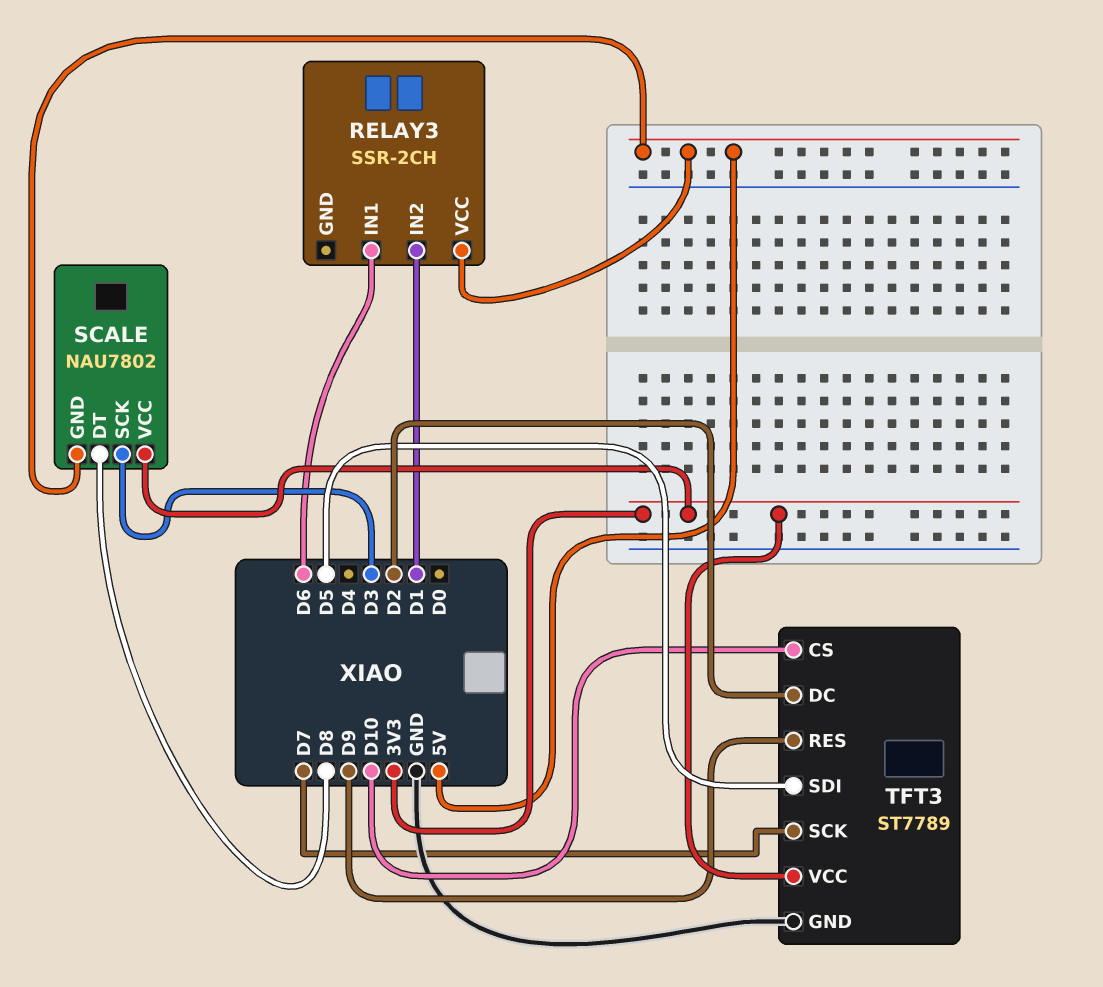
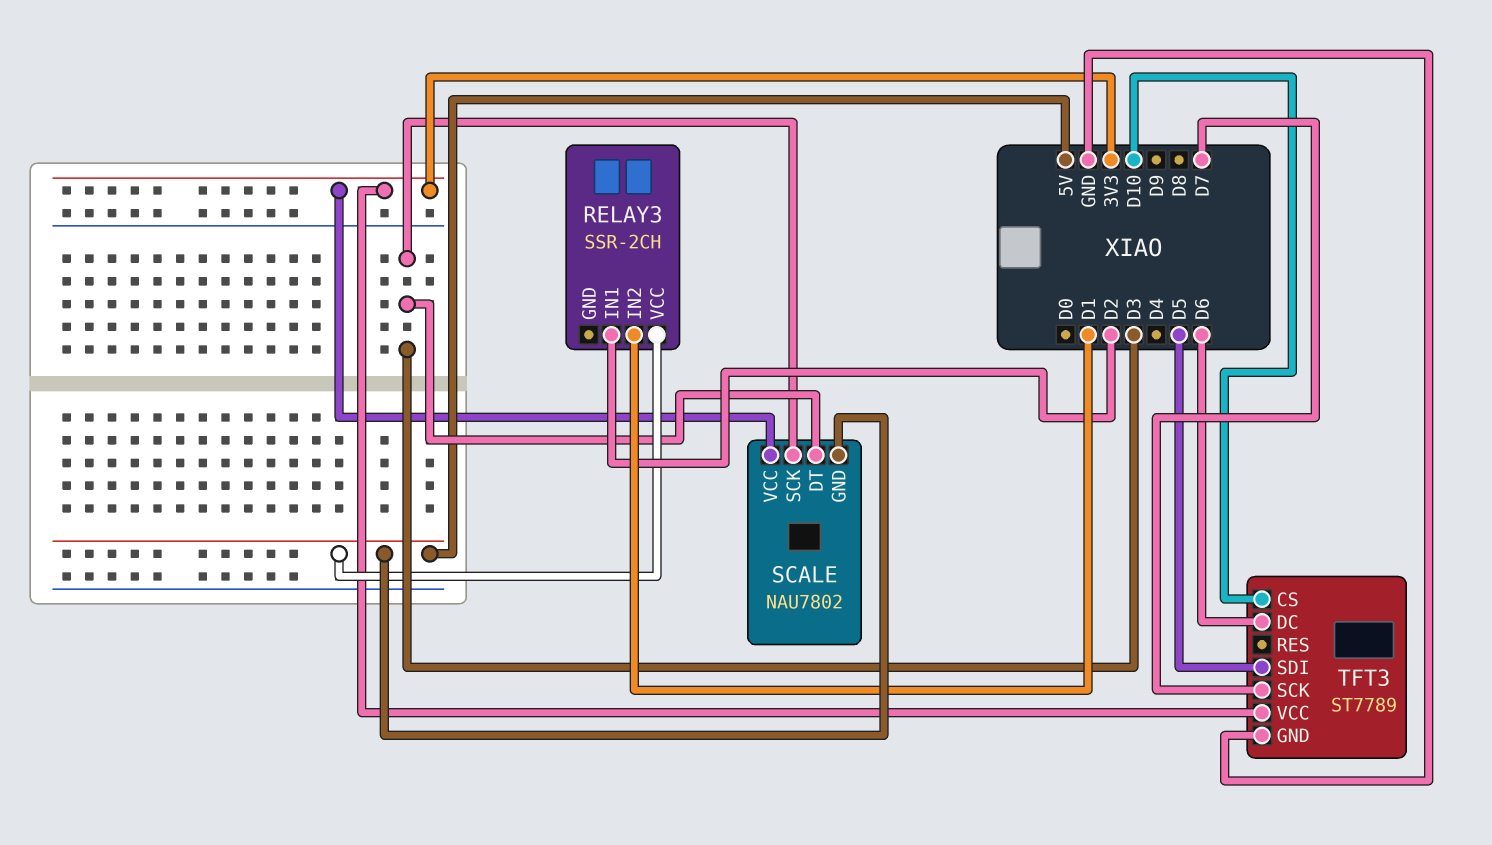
RELAY3 pin IN1: D6 -> D2
SCALE pin DT: D8 -> D3
TFT3 pin DC: D2 -> D6
TFT3 pin RES: D9 -> none

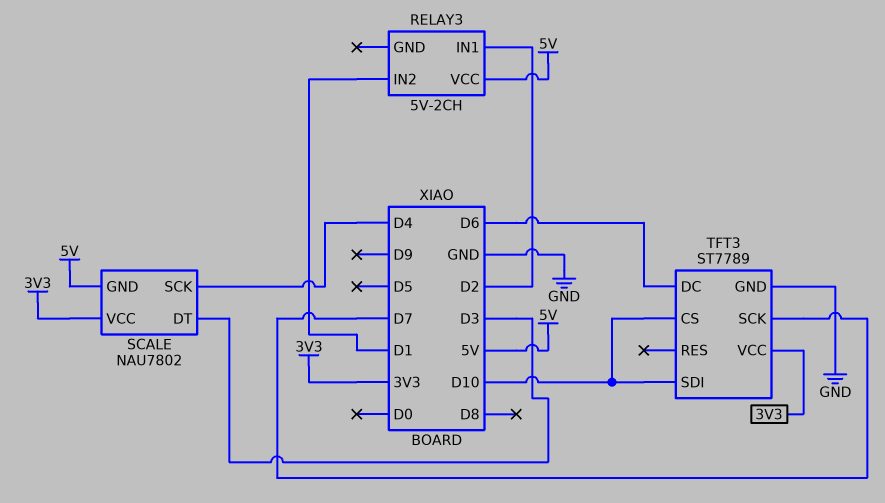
RELAY3: SSR-2CH -> 5V-2CH
SCALE pin SCK: D3 -> D4
TFT3 pin SDI: D5 -> D10

